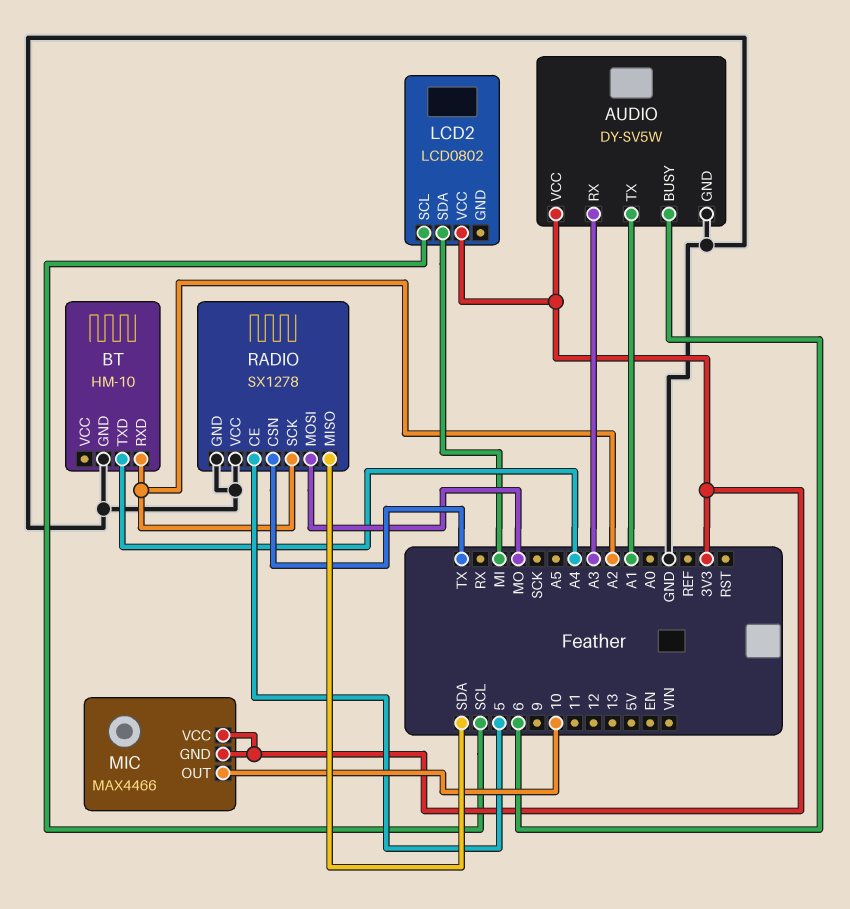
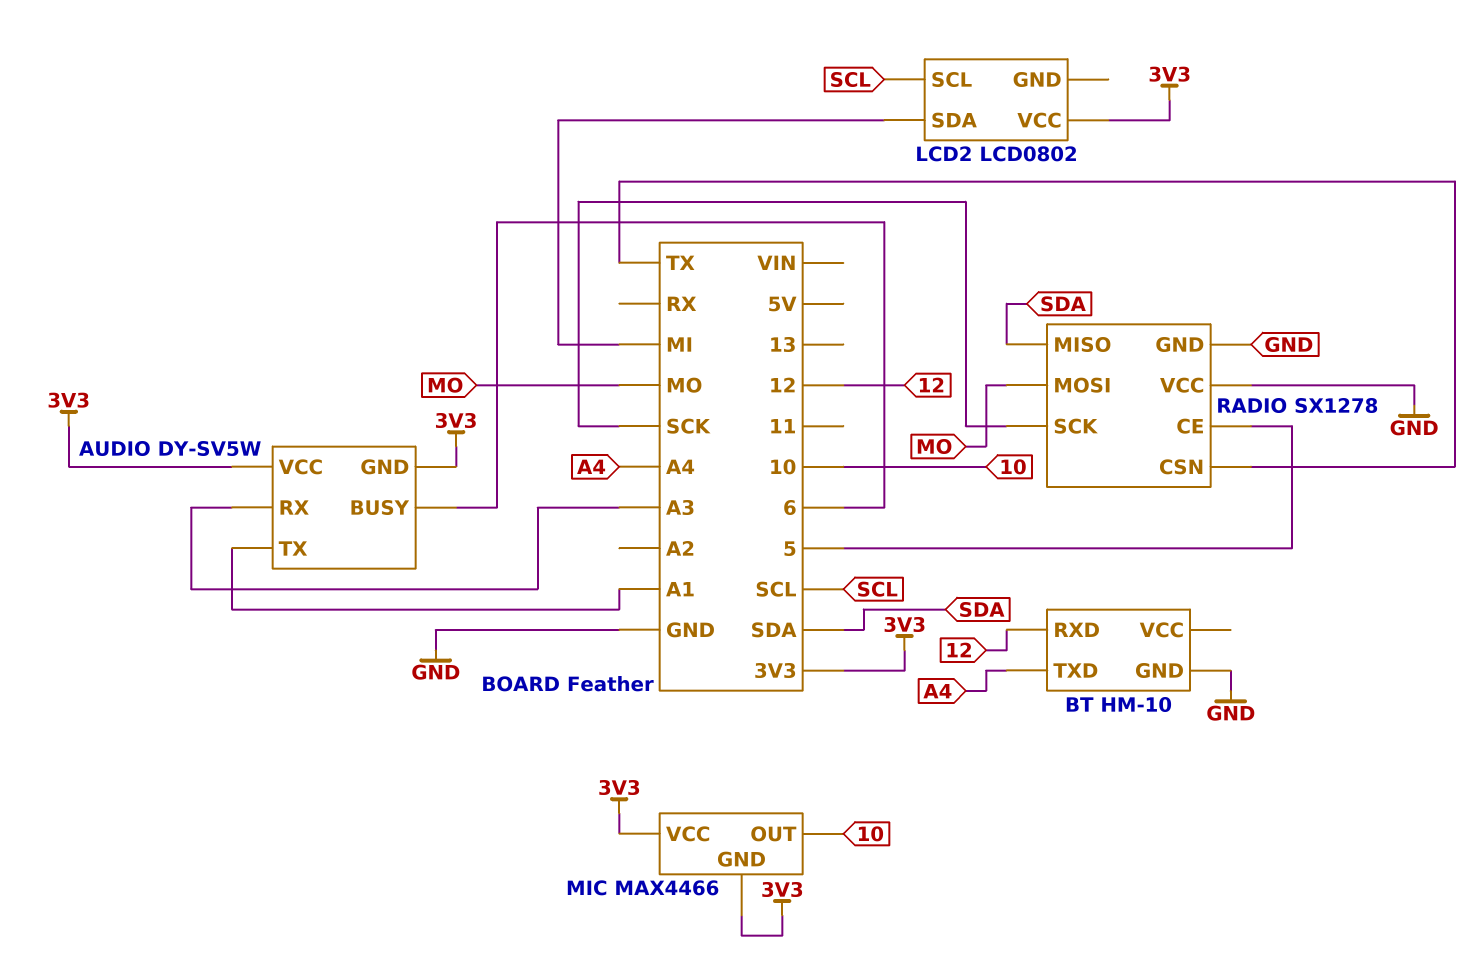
AUDIO pin GND: GND -> 3V3
BT pin RXD: A2 -> 12
RADIO pin SCK: A2 -> SCK

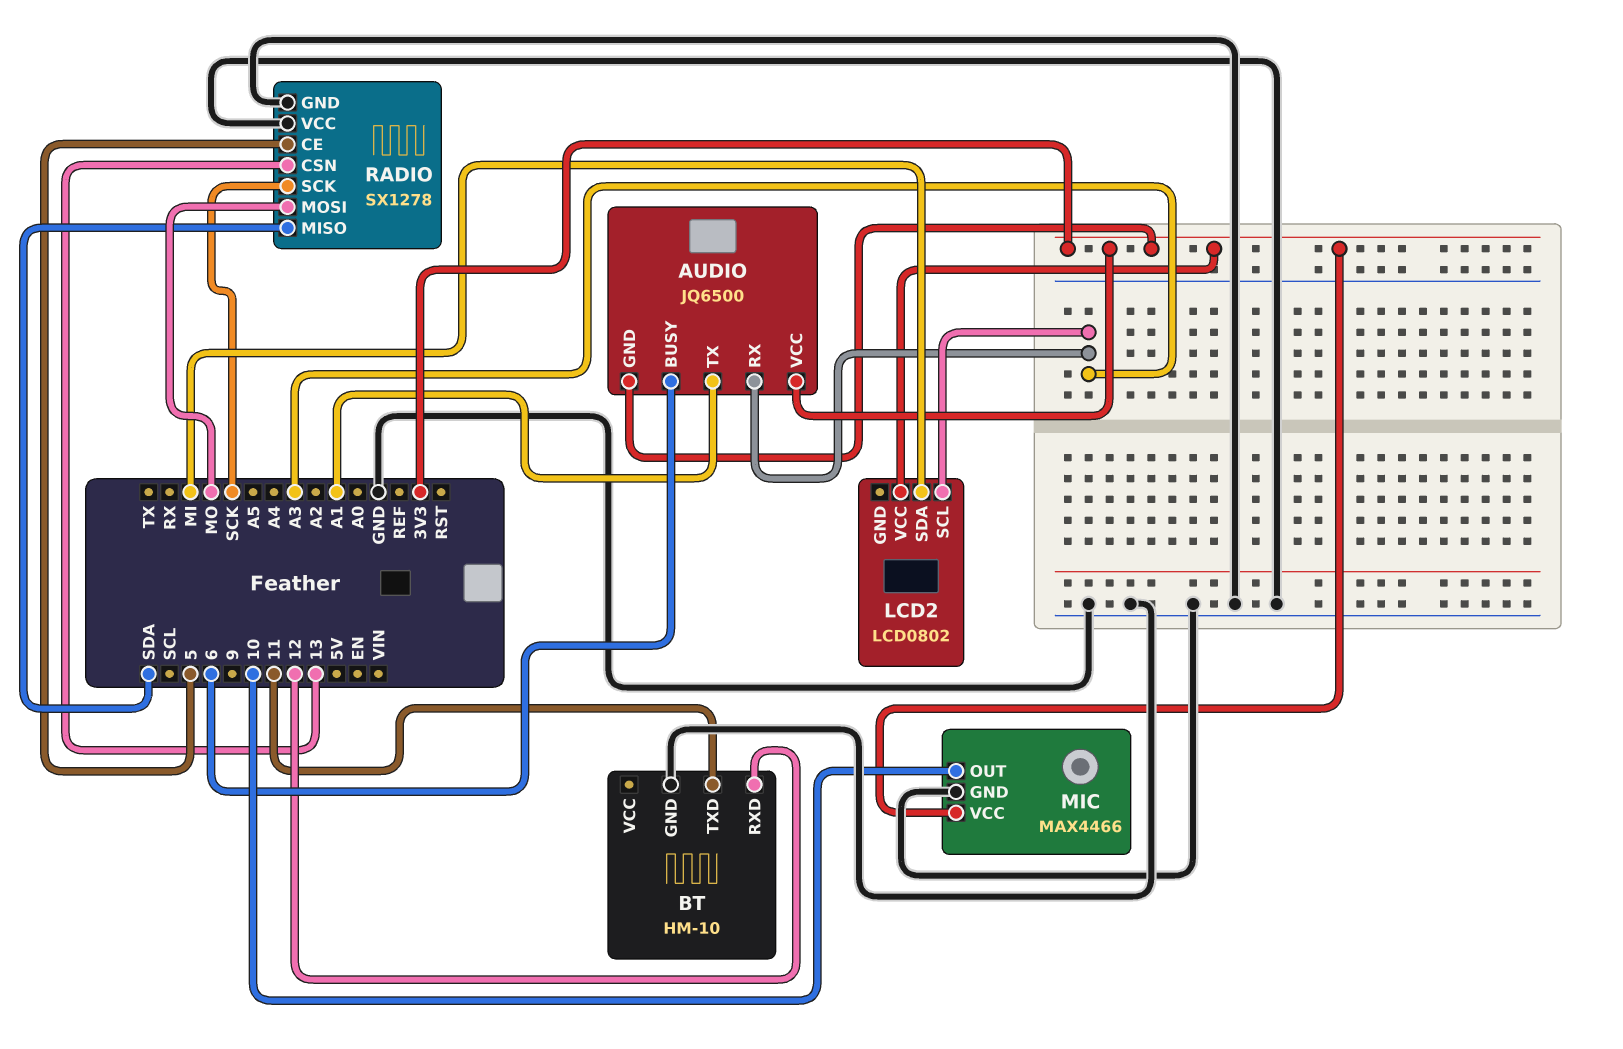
AUDIO: DY-SV5W -> JQ6500
BT pin TXD: A4 -> 11
LCD2 pin SCL: SCL -> A3
MIC pin GND: 3V3 -> GND
RADIO pin CSN: TX -> 13

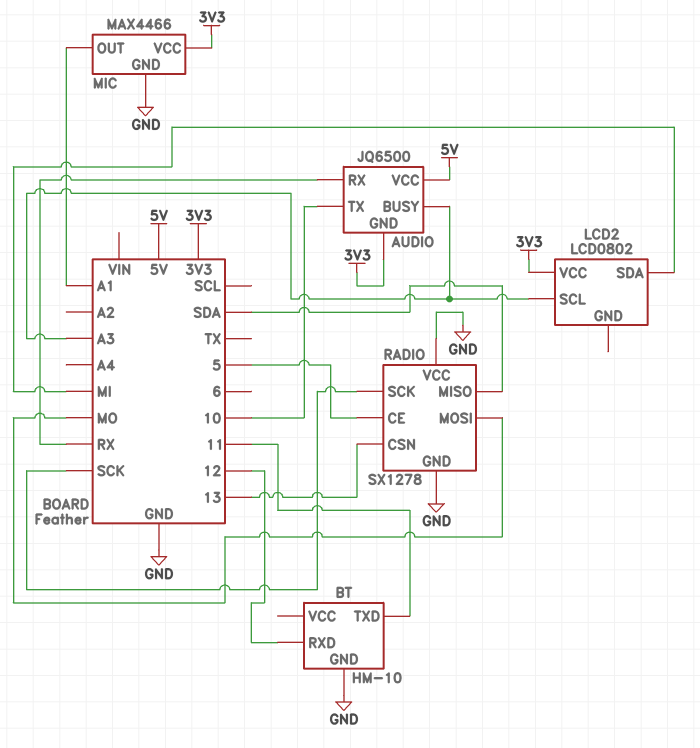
AUDIO pin BUSY: 6 -> A3
AUDIO pin RX: A3 -> RX
AUDIO pin TX: A1 -> 10
AUDIO pin VCC: 3V3 -> 5V
MIC pin OUT: 10 -> A1

